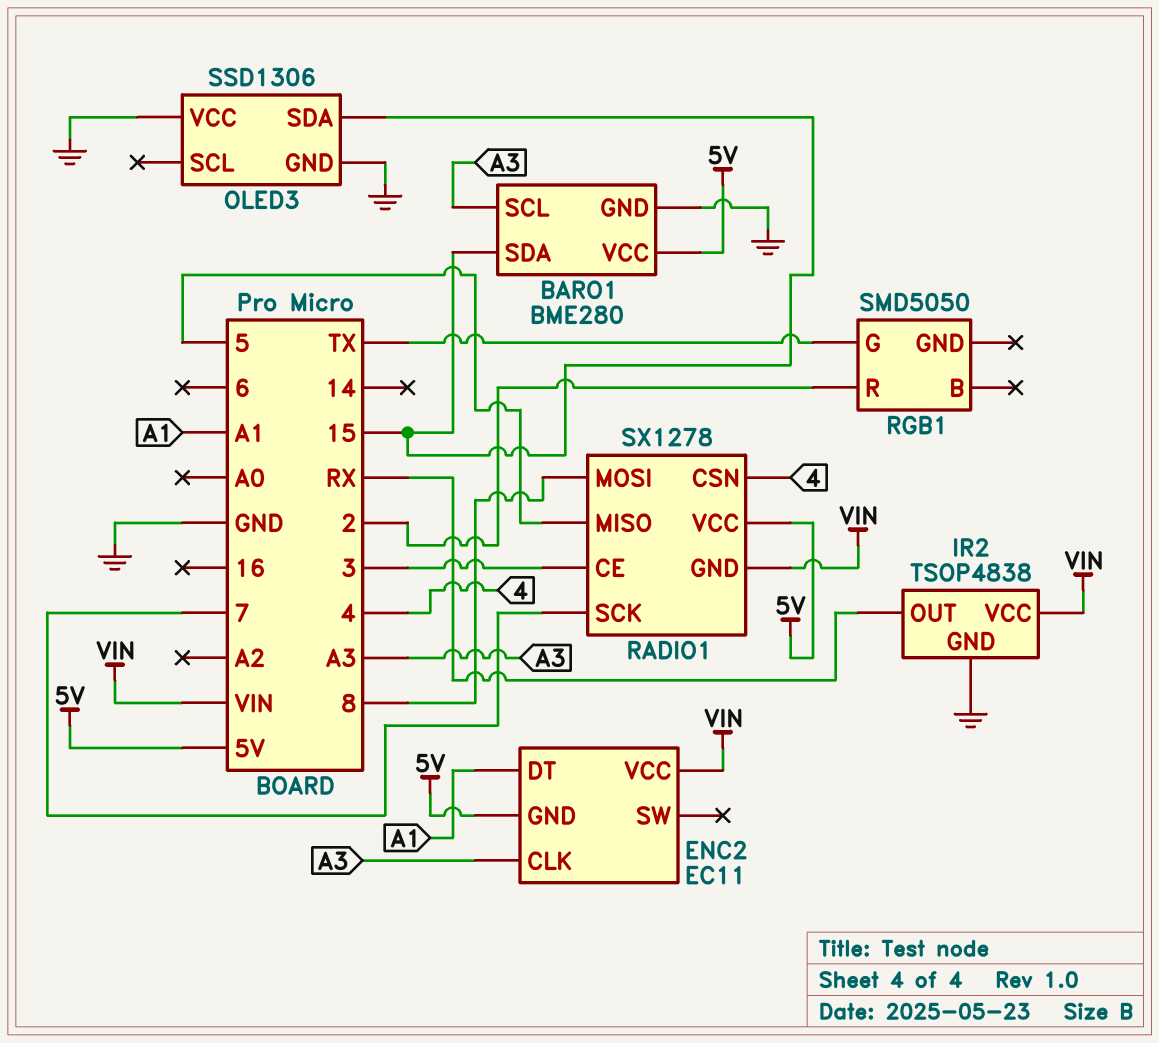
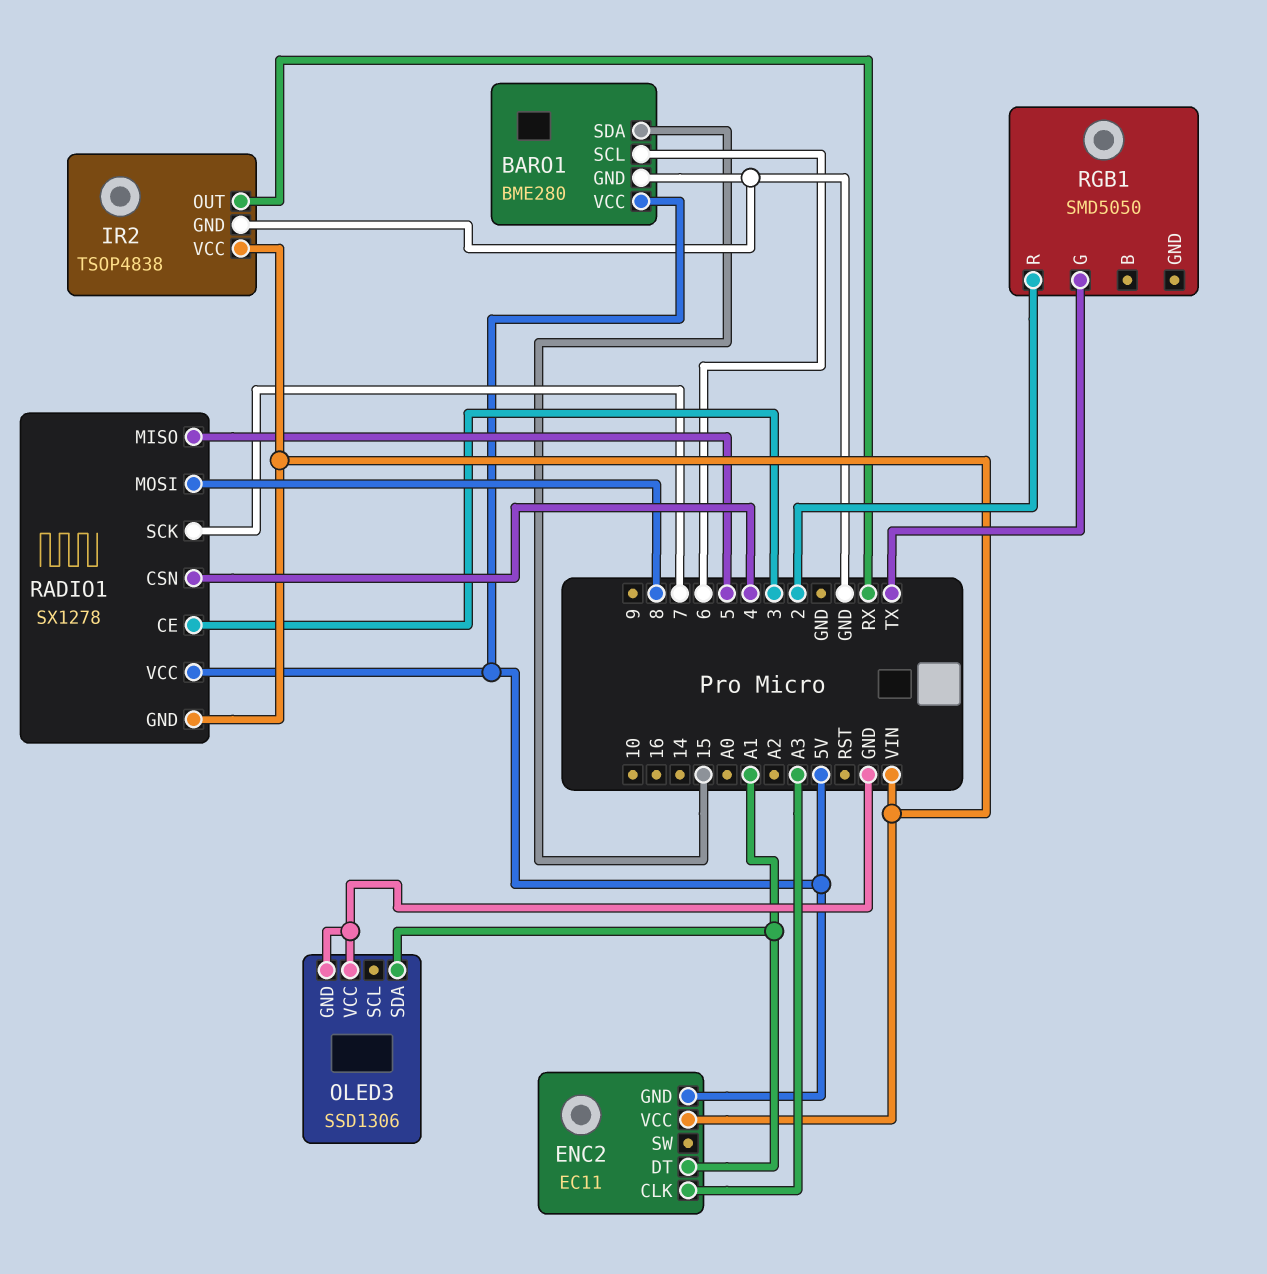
BARO1 pin SCL: A3 -> 6
OLED3 pin SDA: 15 -> A1

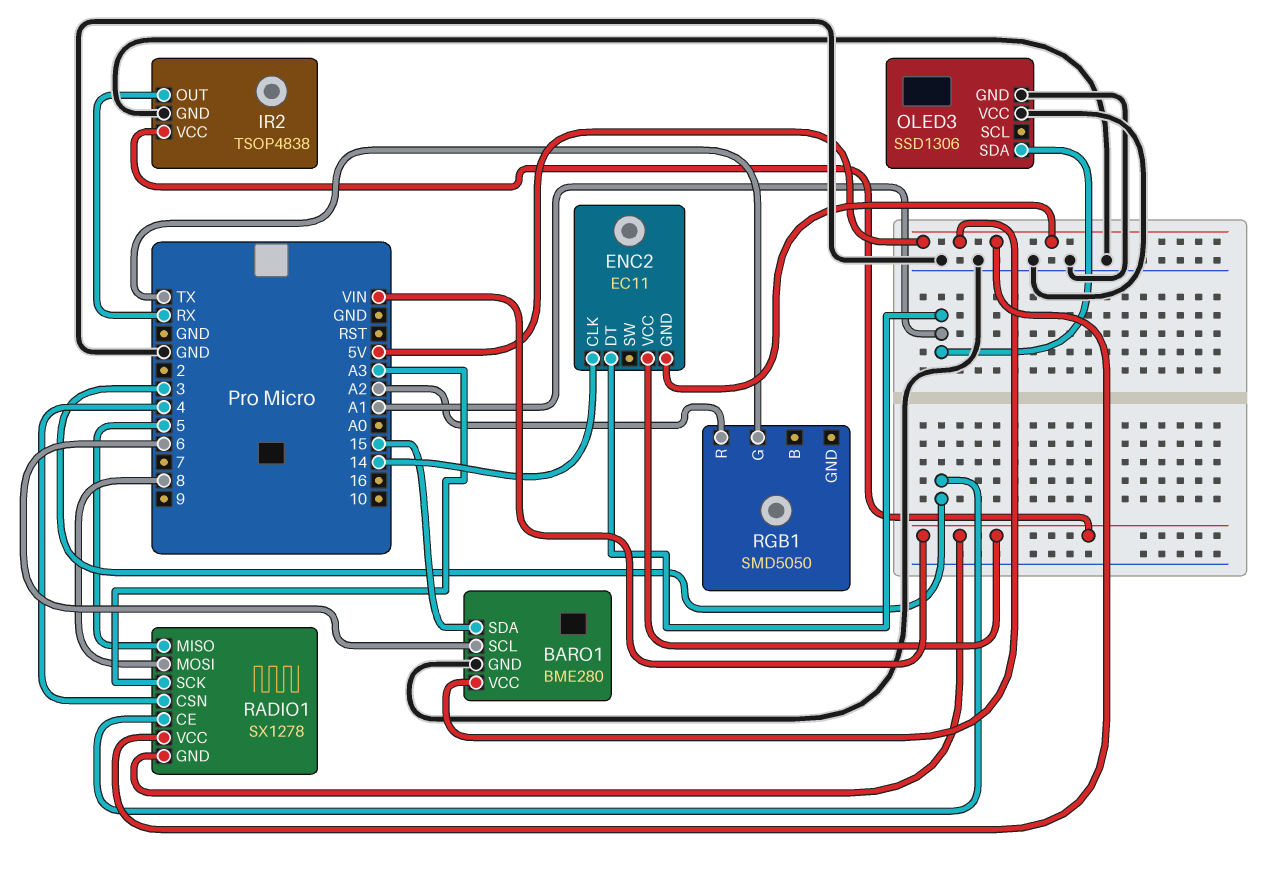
ENC2 pin CLK: A3 -> 14
RADIO1 pin SCK: 7 -> A3
RGB1 pin R: 2 -> A2

